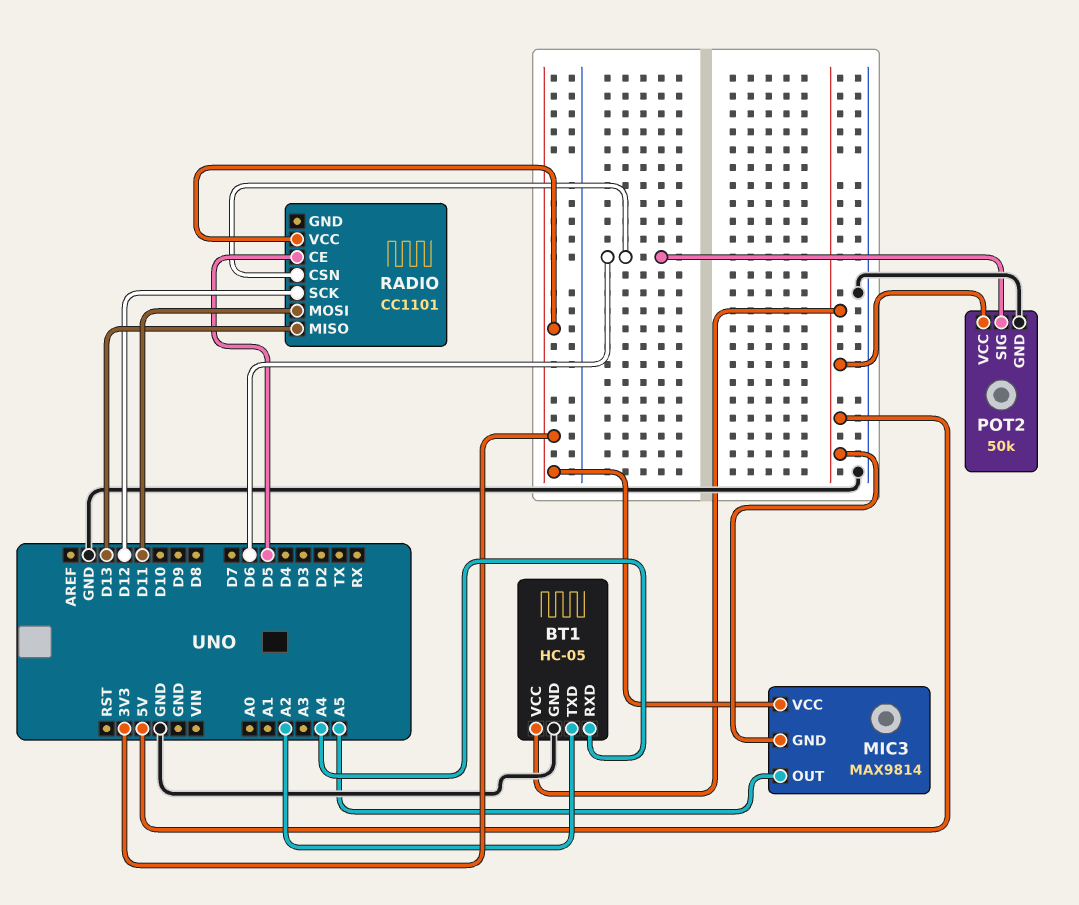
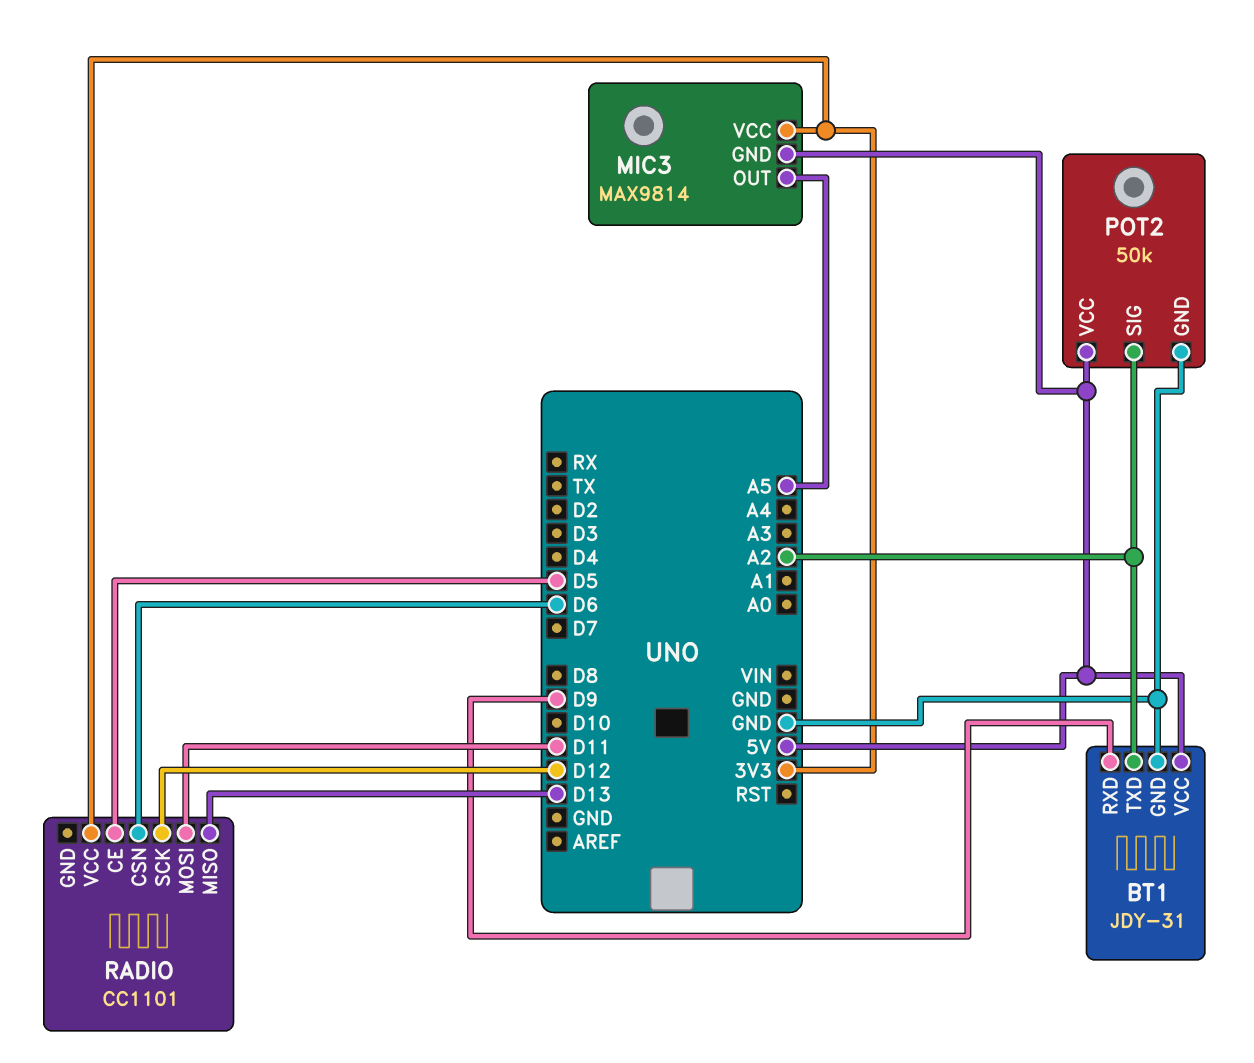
BT1: HC-05 -> JDY-31
BT1 pin RXD: A4 -> D9
POT2 pin SIG: D6 -> A2

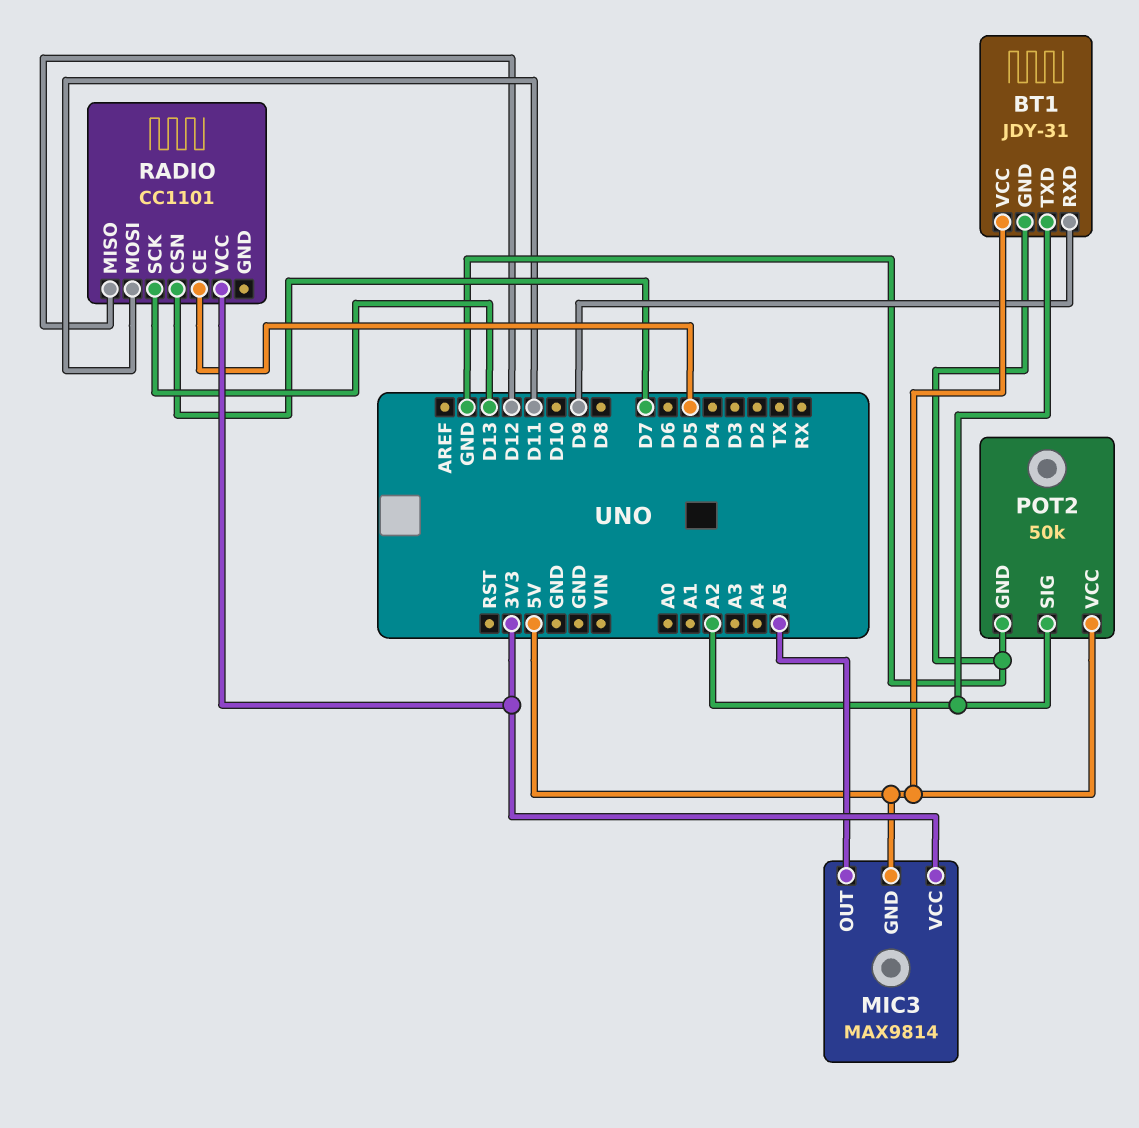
RADIO pin CSN: D6 -> D7
RADIO pin MISO: D13 -> D12
RADIO pin SCK: D12 -> D13

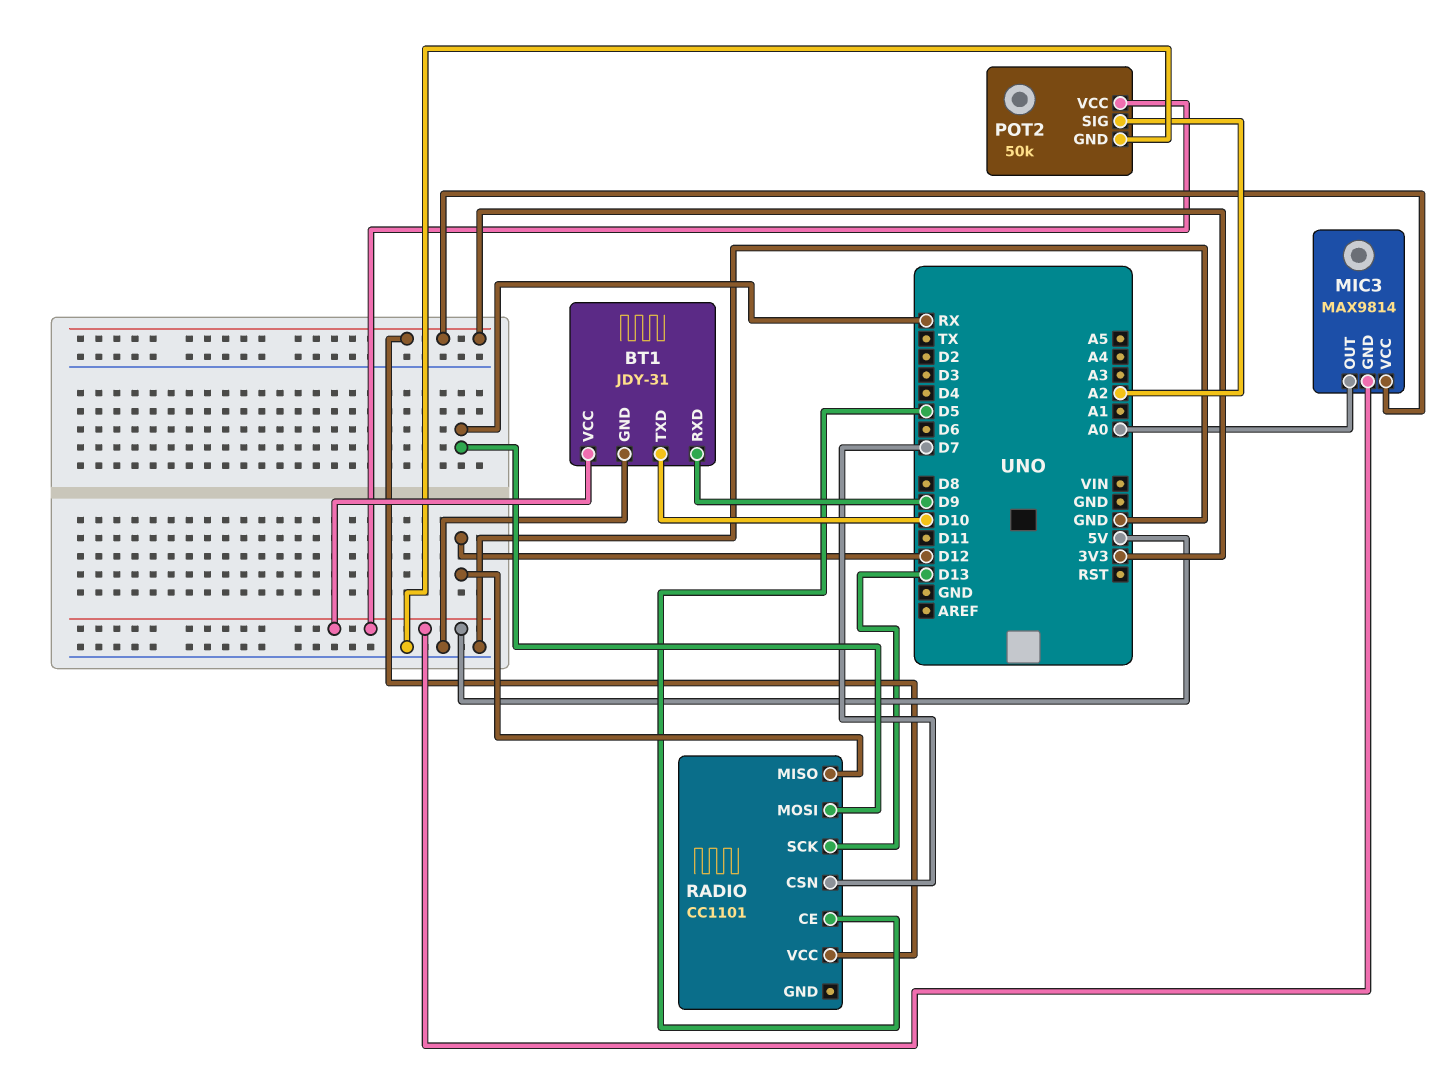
BT1 pin TXD: A2 -> D10
MIC3 pin OUT: A5 -> A0
RADIO pin MOSI: D11 -> RX

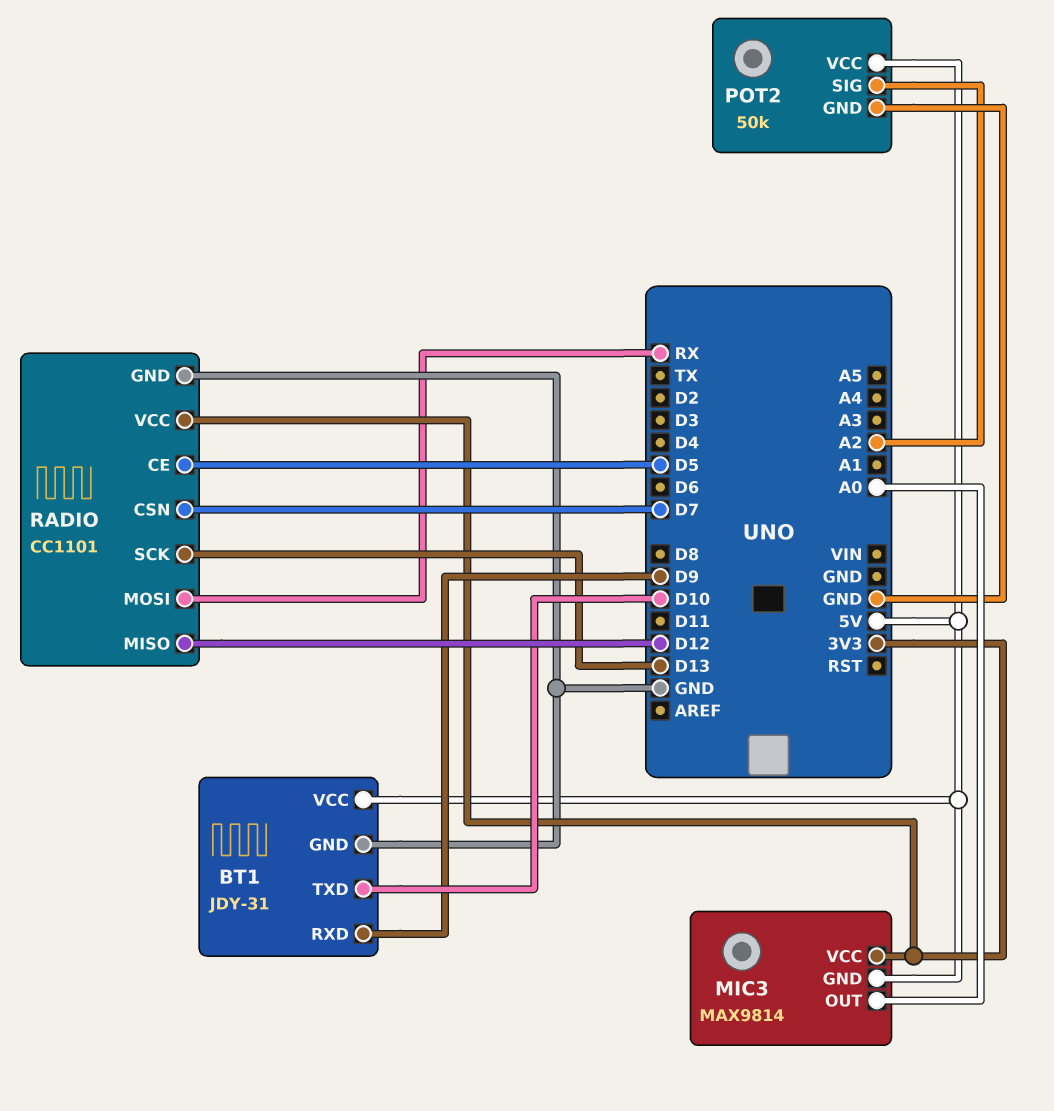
RADIO pin GND: none -> GND

